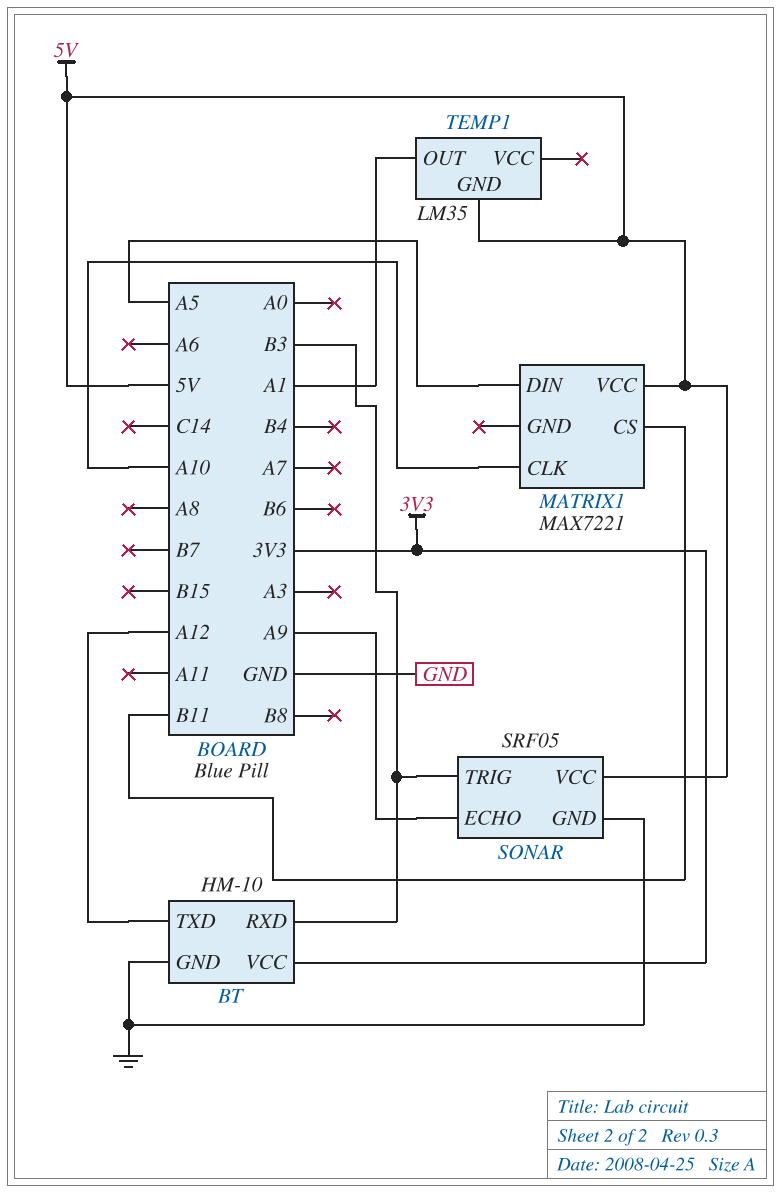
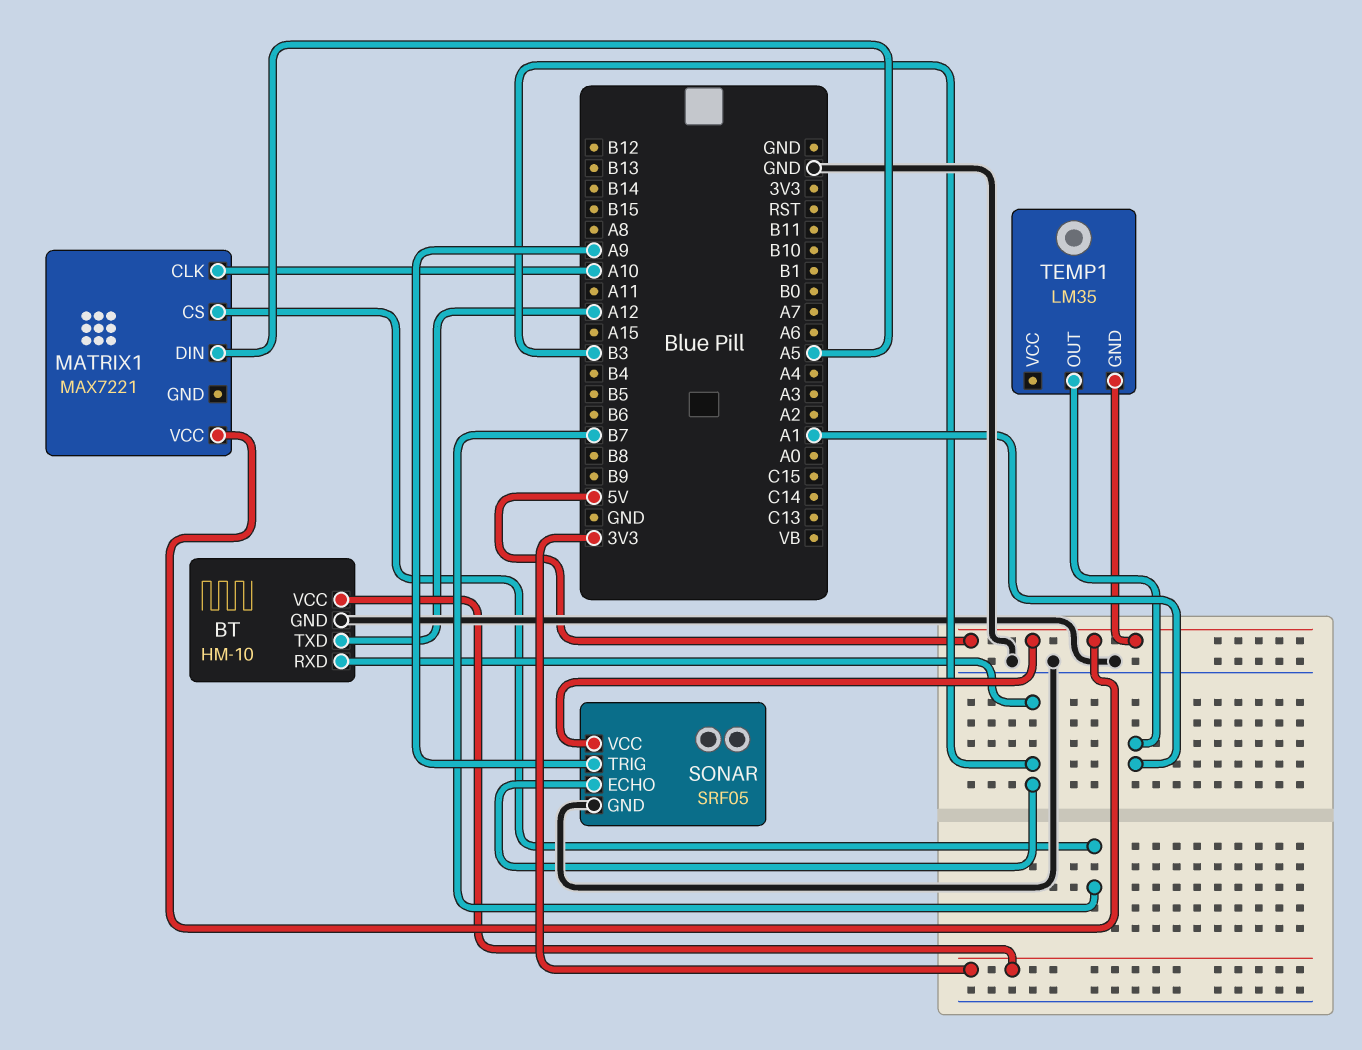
MATRIX1 pin CS: B11 -> B7
SONAR pin ECHO: A9 -> B3
SONAR pin TRIG: B3 -> A9

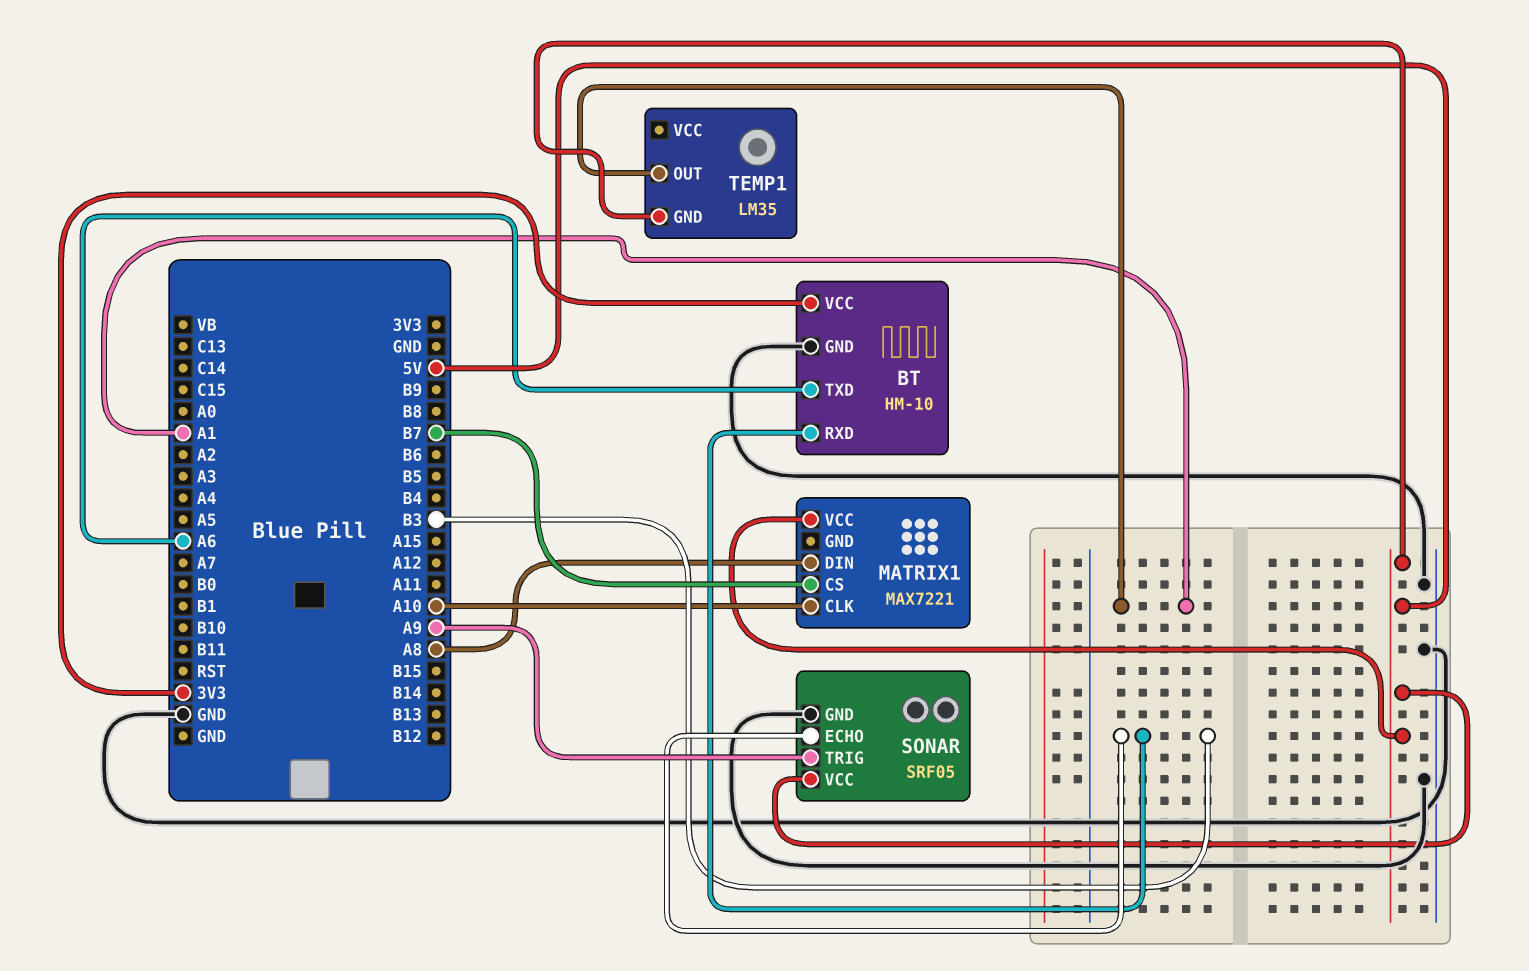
BT pin TXD: A12 -> A6
MATRIX1 pin DIN: A5 -> A8

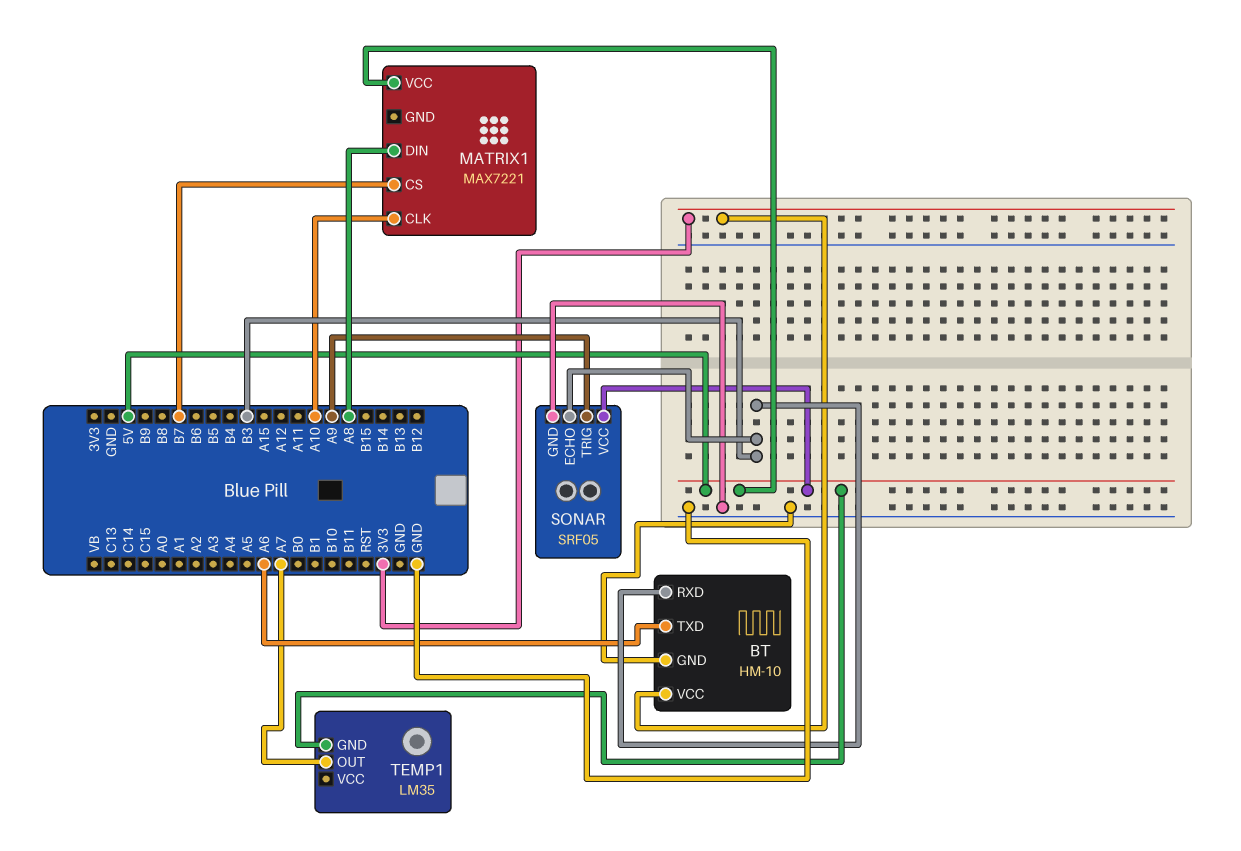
TEMP1 pin OUT: A1 -> A7

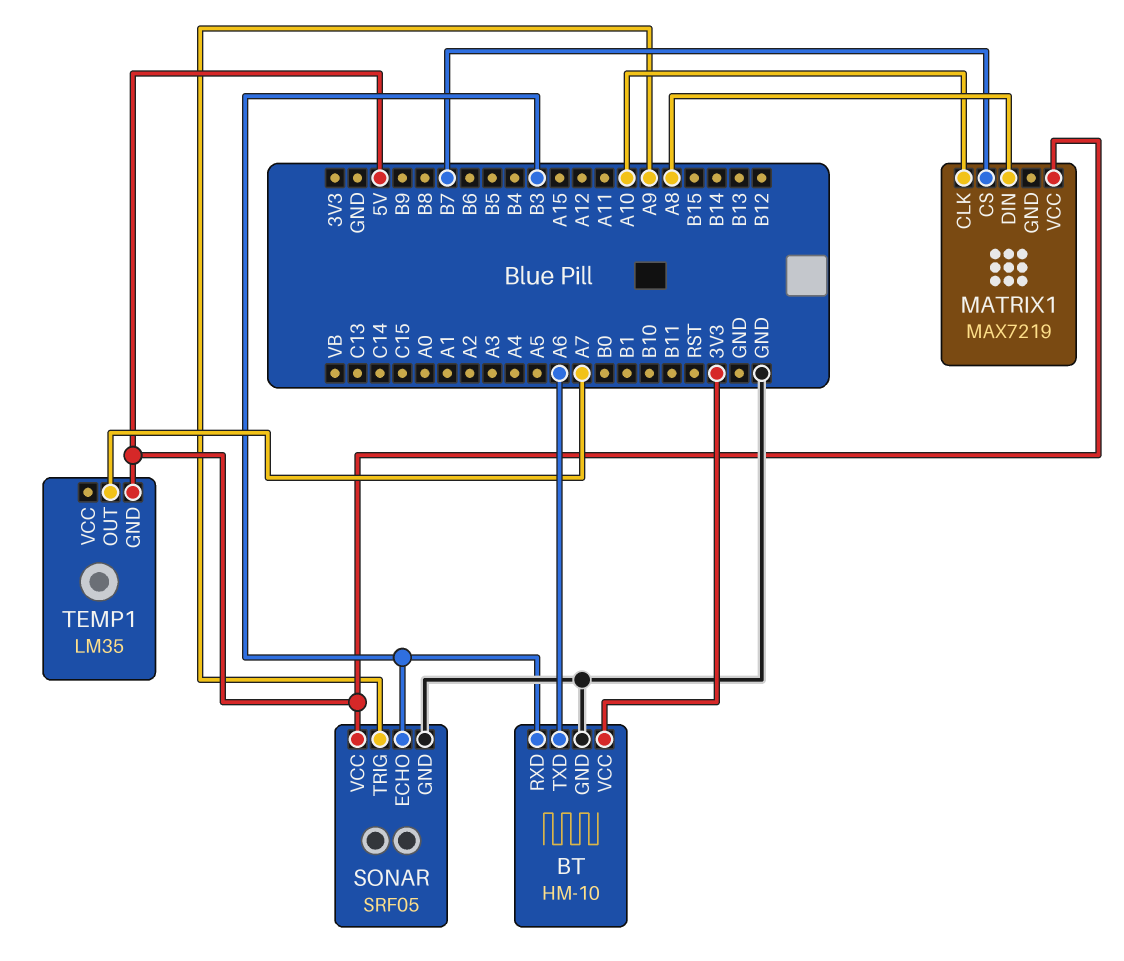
MATRIX1: MAX7221 -> MAX7219

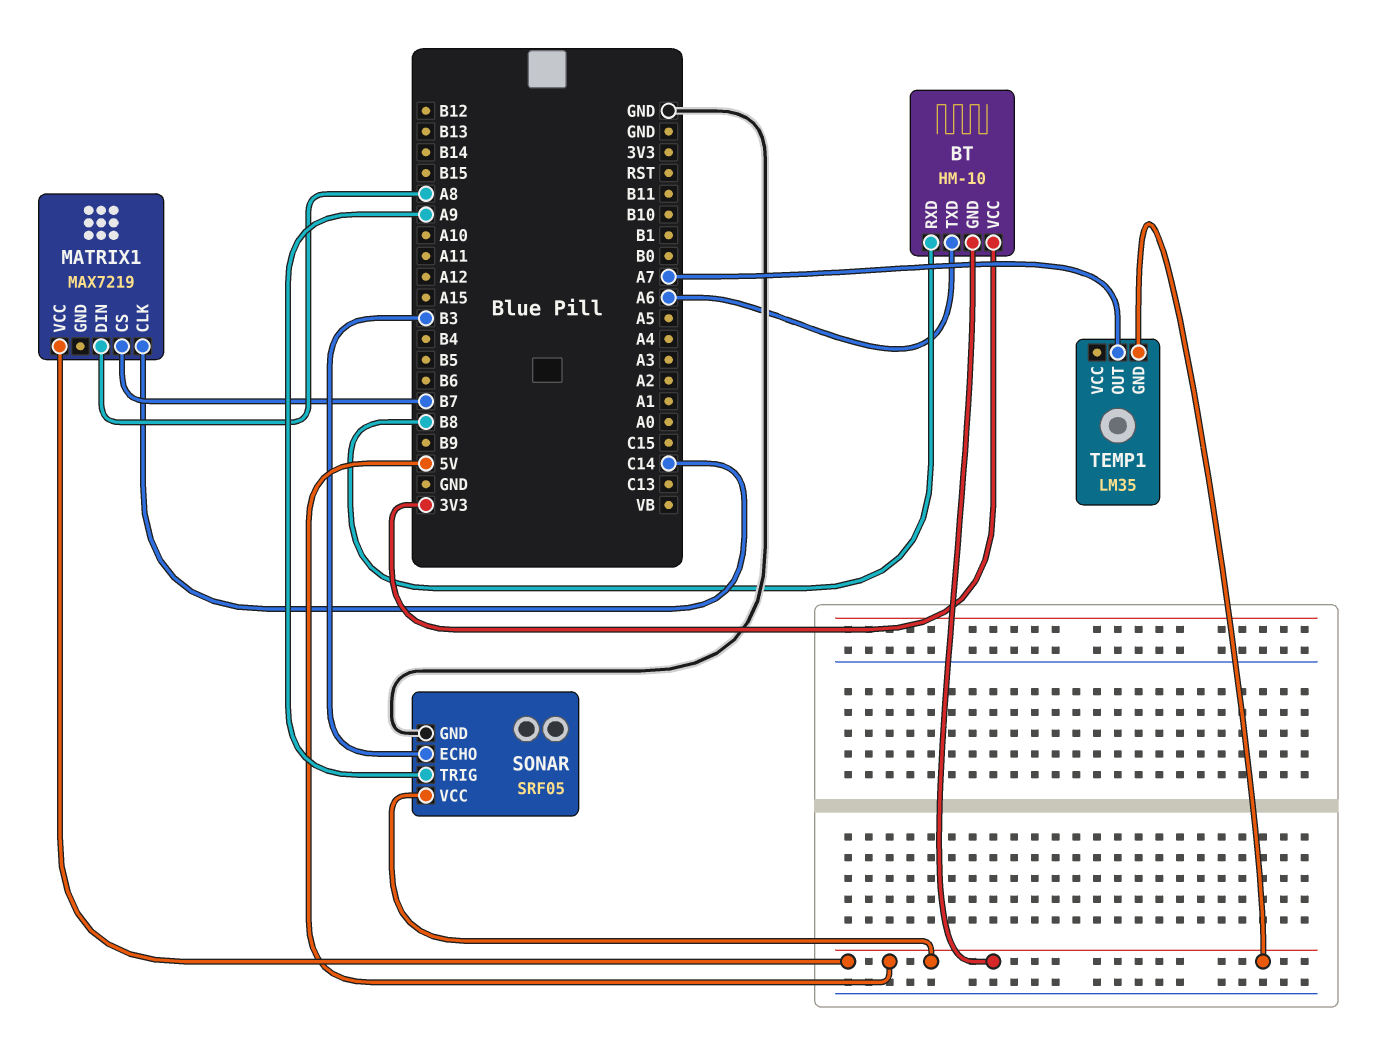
BT pin GND: GND -> 5V
BT pin RXD: B3 -> B8
MATRIX1 pin CLK: A10 -> C14

